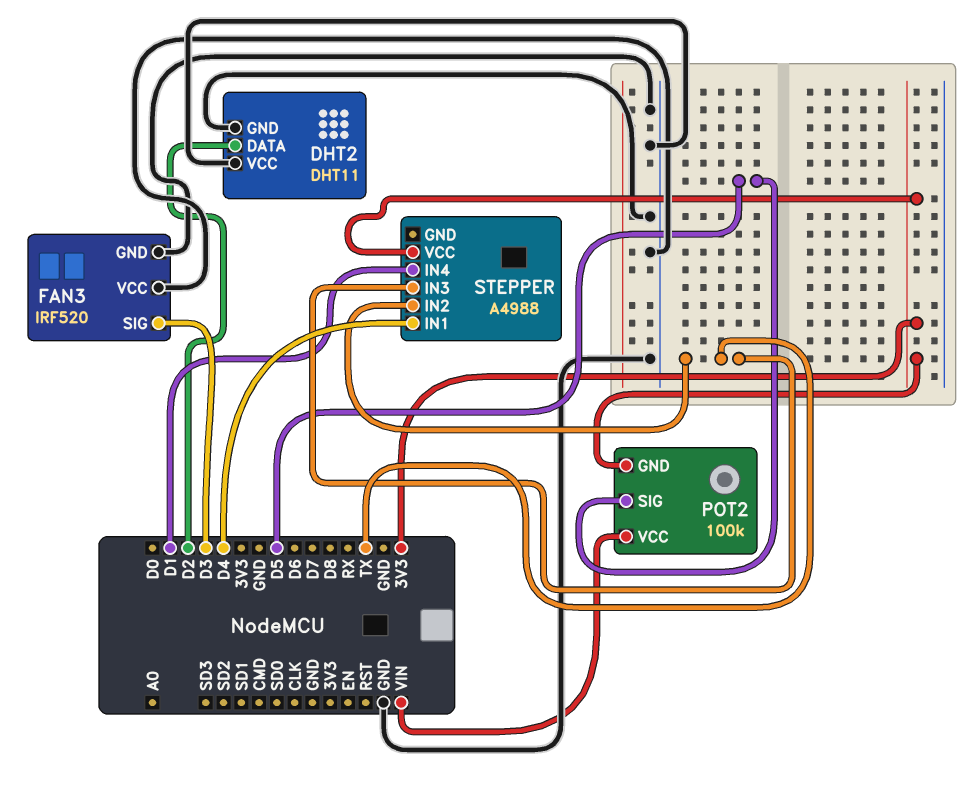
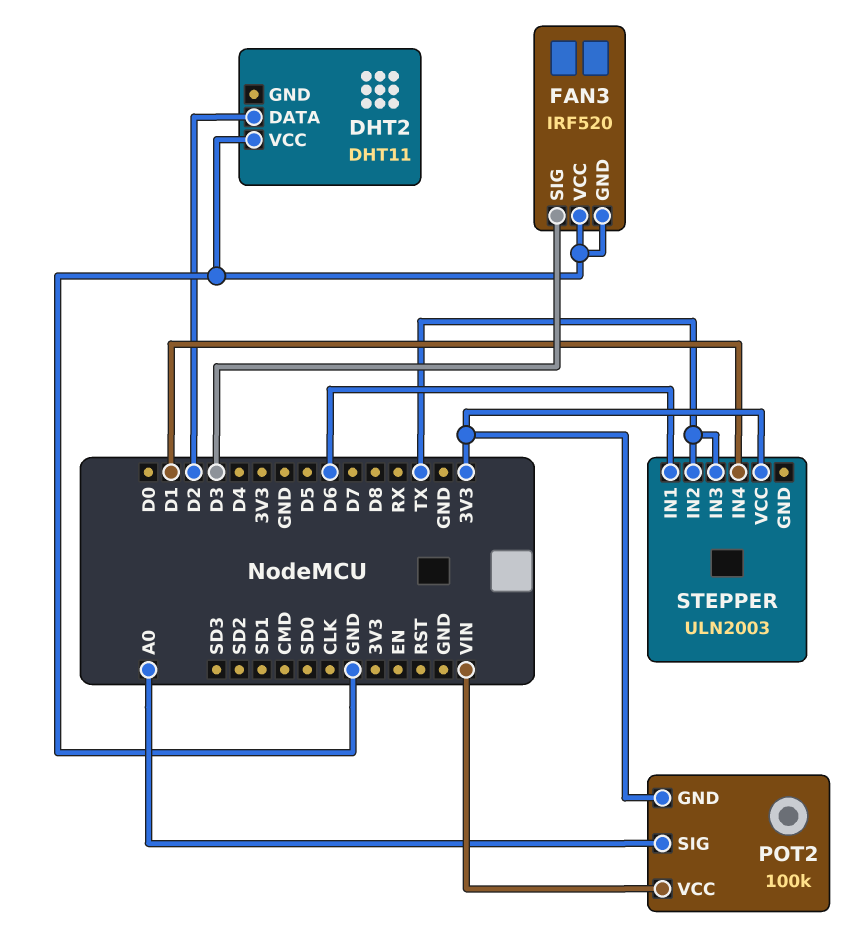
DHT2 pin GND: GND -> none
POT2 pin SIG: D5 -> A0
STEPPER: A4988 -> ULN2003
STEPPER pin IN1: D4 -> D6

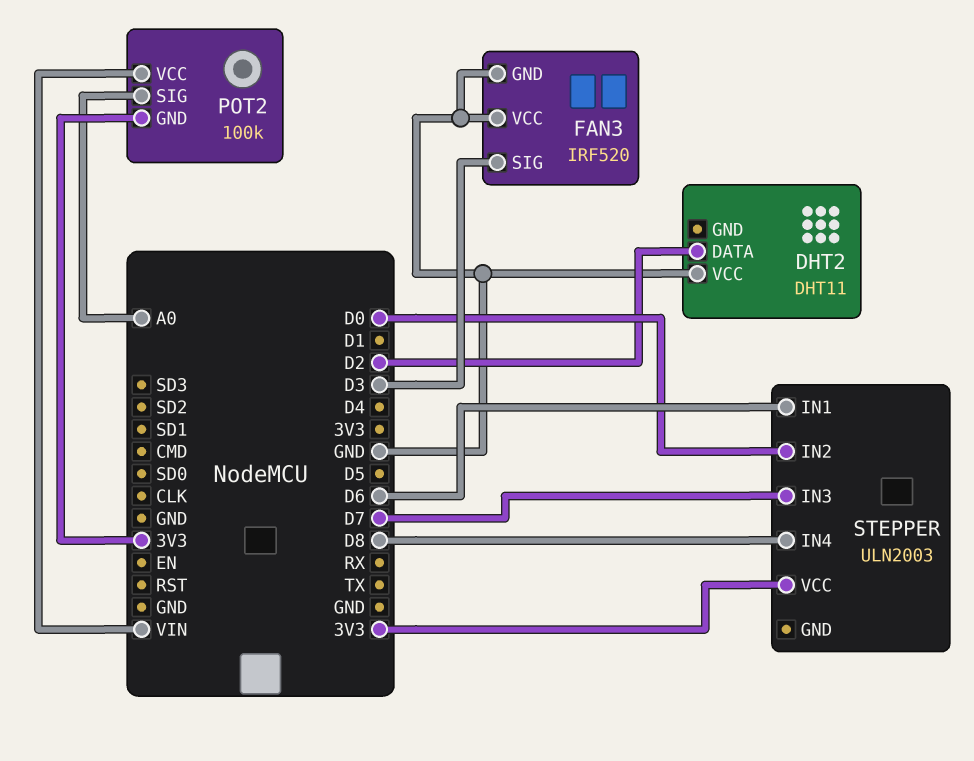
STEPPER pin IN2: TX -> D0
STEPPER pin IN3: TX -> D7
STEPPER pin IN4: D1 -> D8

